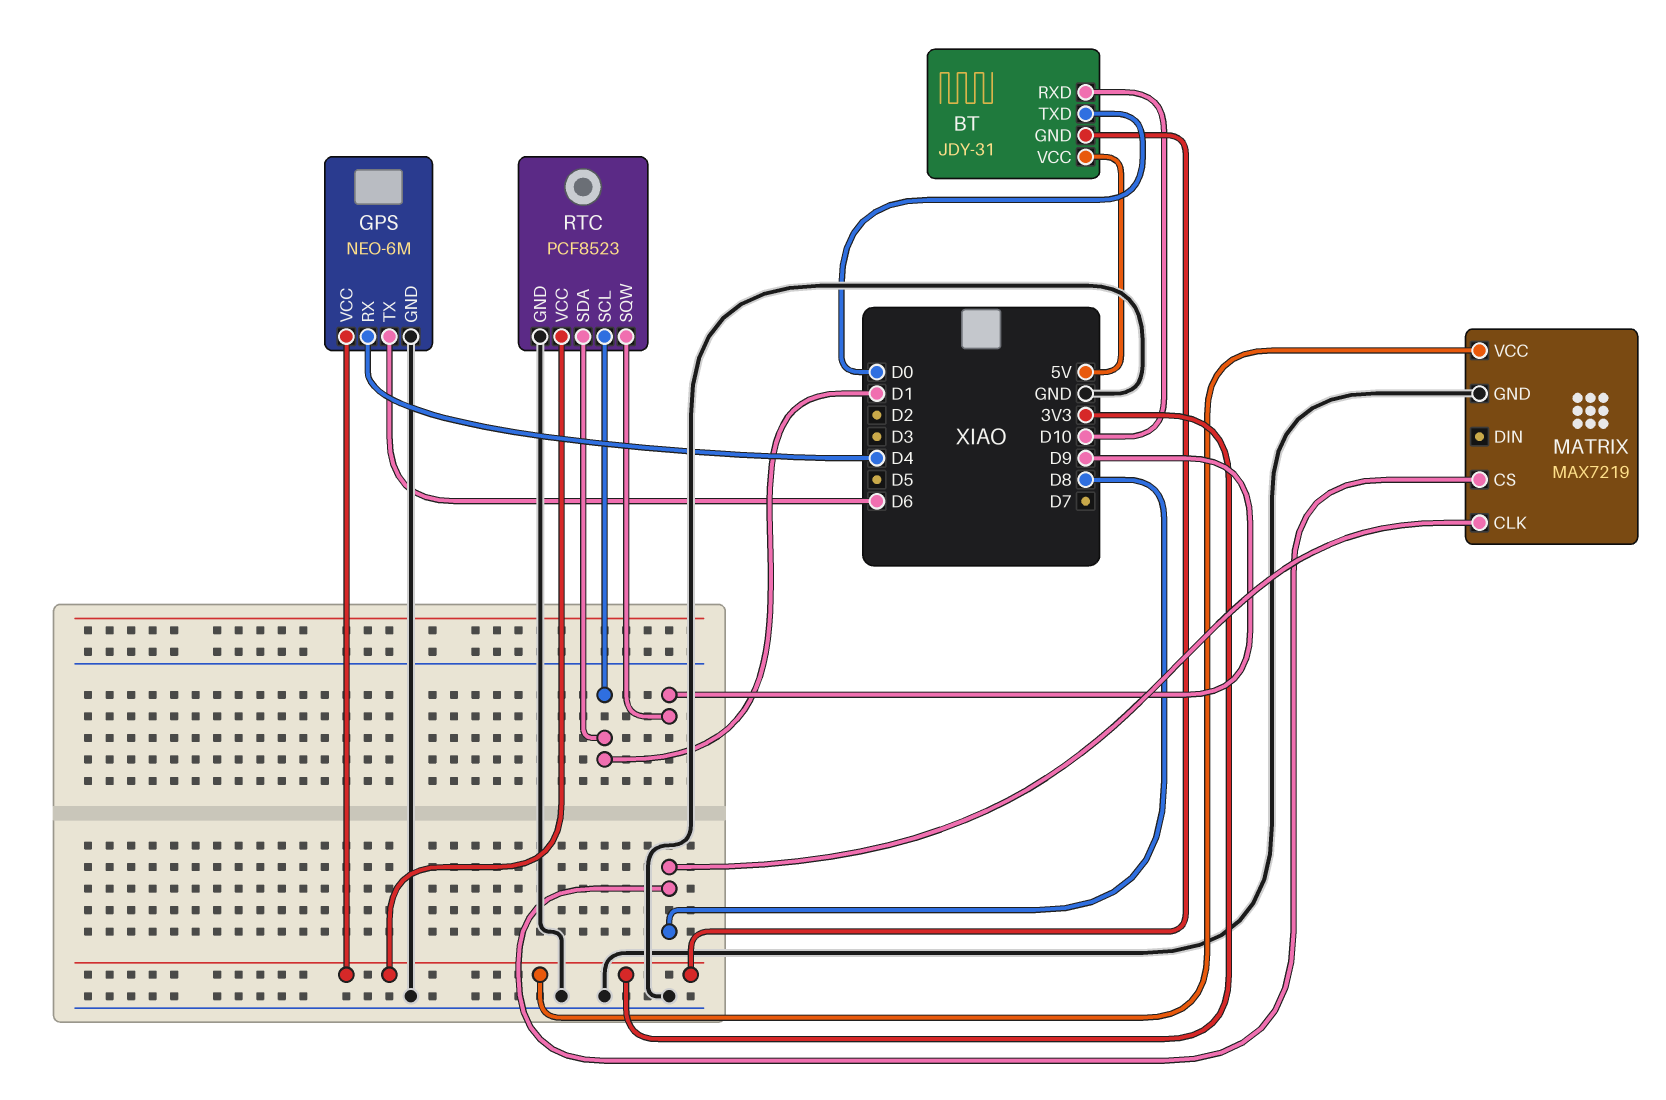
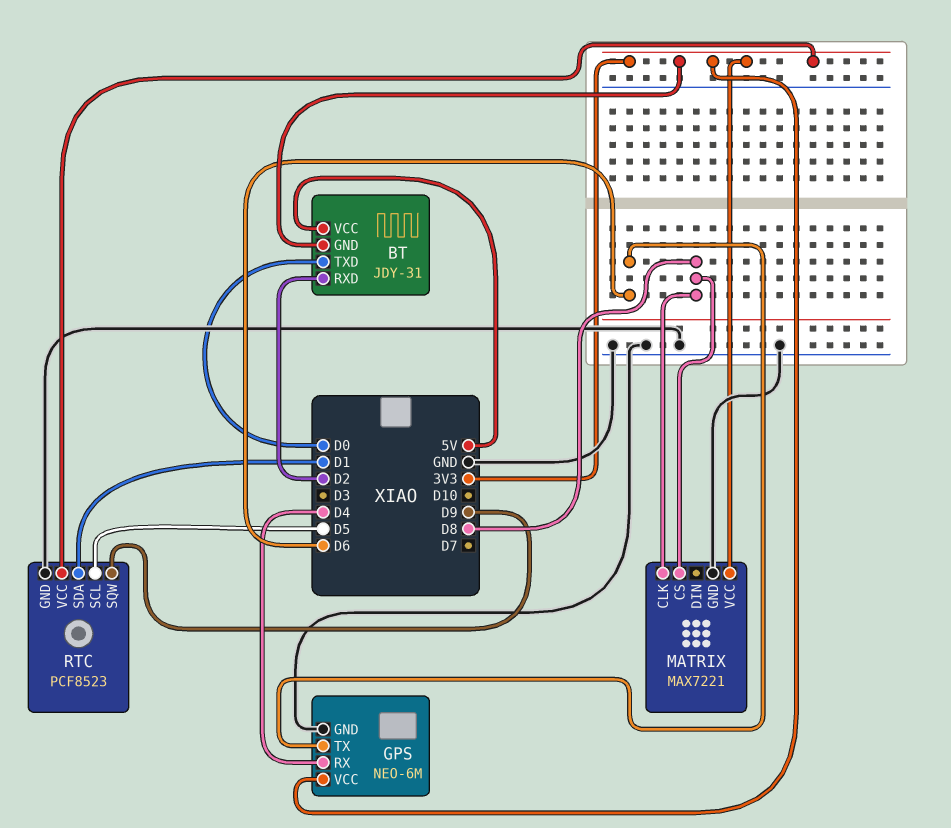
BT pin RXD: D10 -> D2
MATRIX: MAX7219 -> MAX7221
RTC pin SCL: D1 -> D5

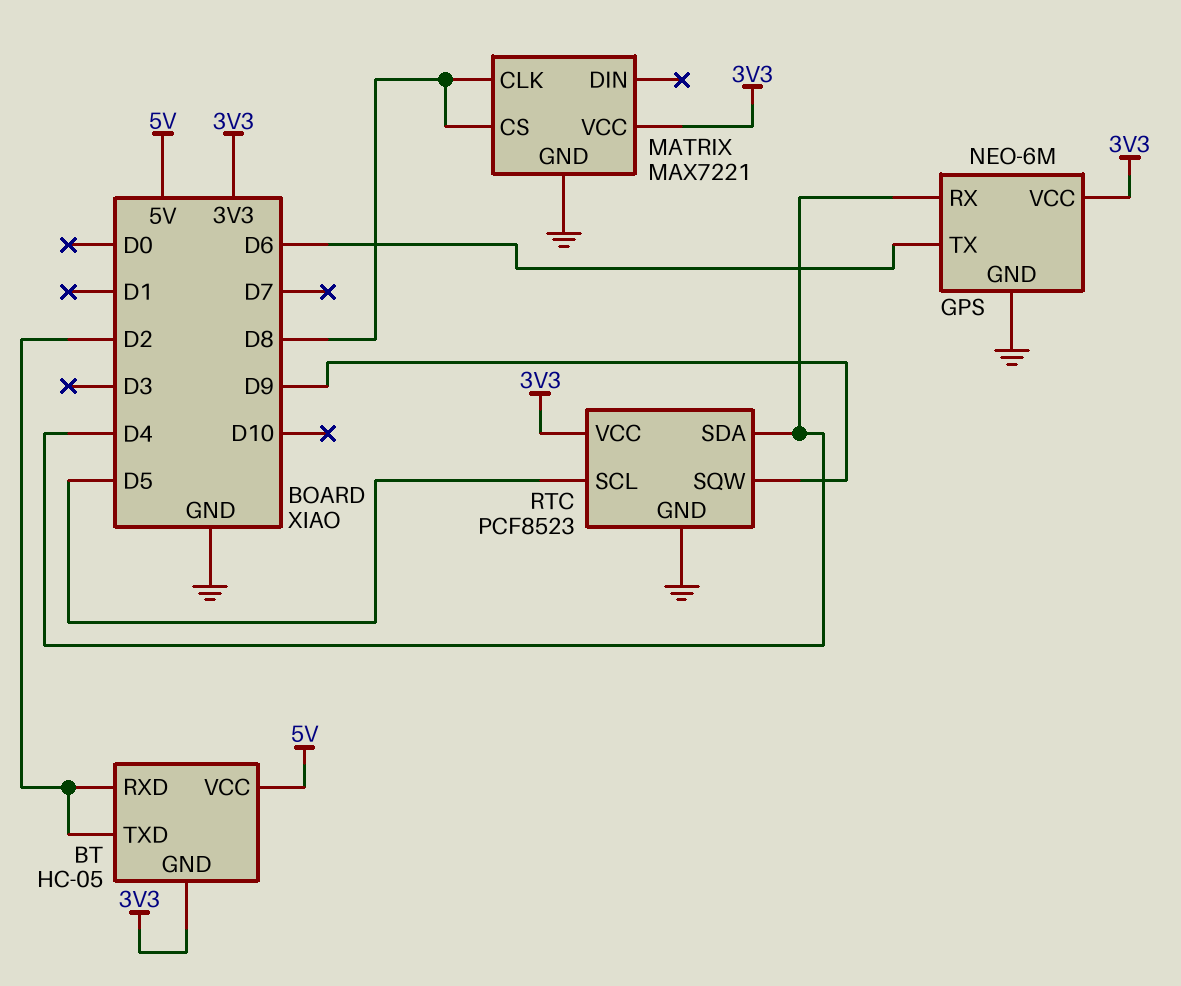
BT: JDY-31 -> HC-05
BT pin TXD: D0 -> D2
RTC pin SDA: D1 -> D4

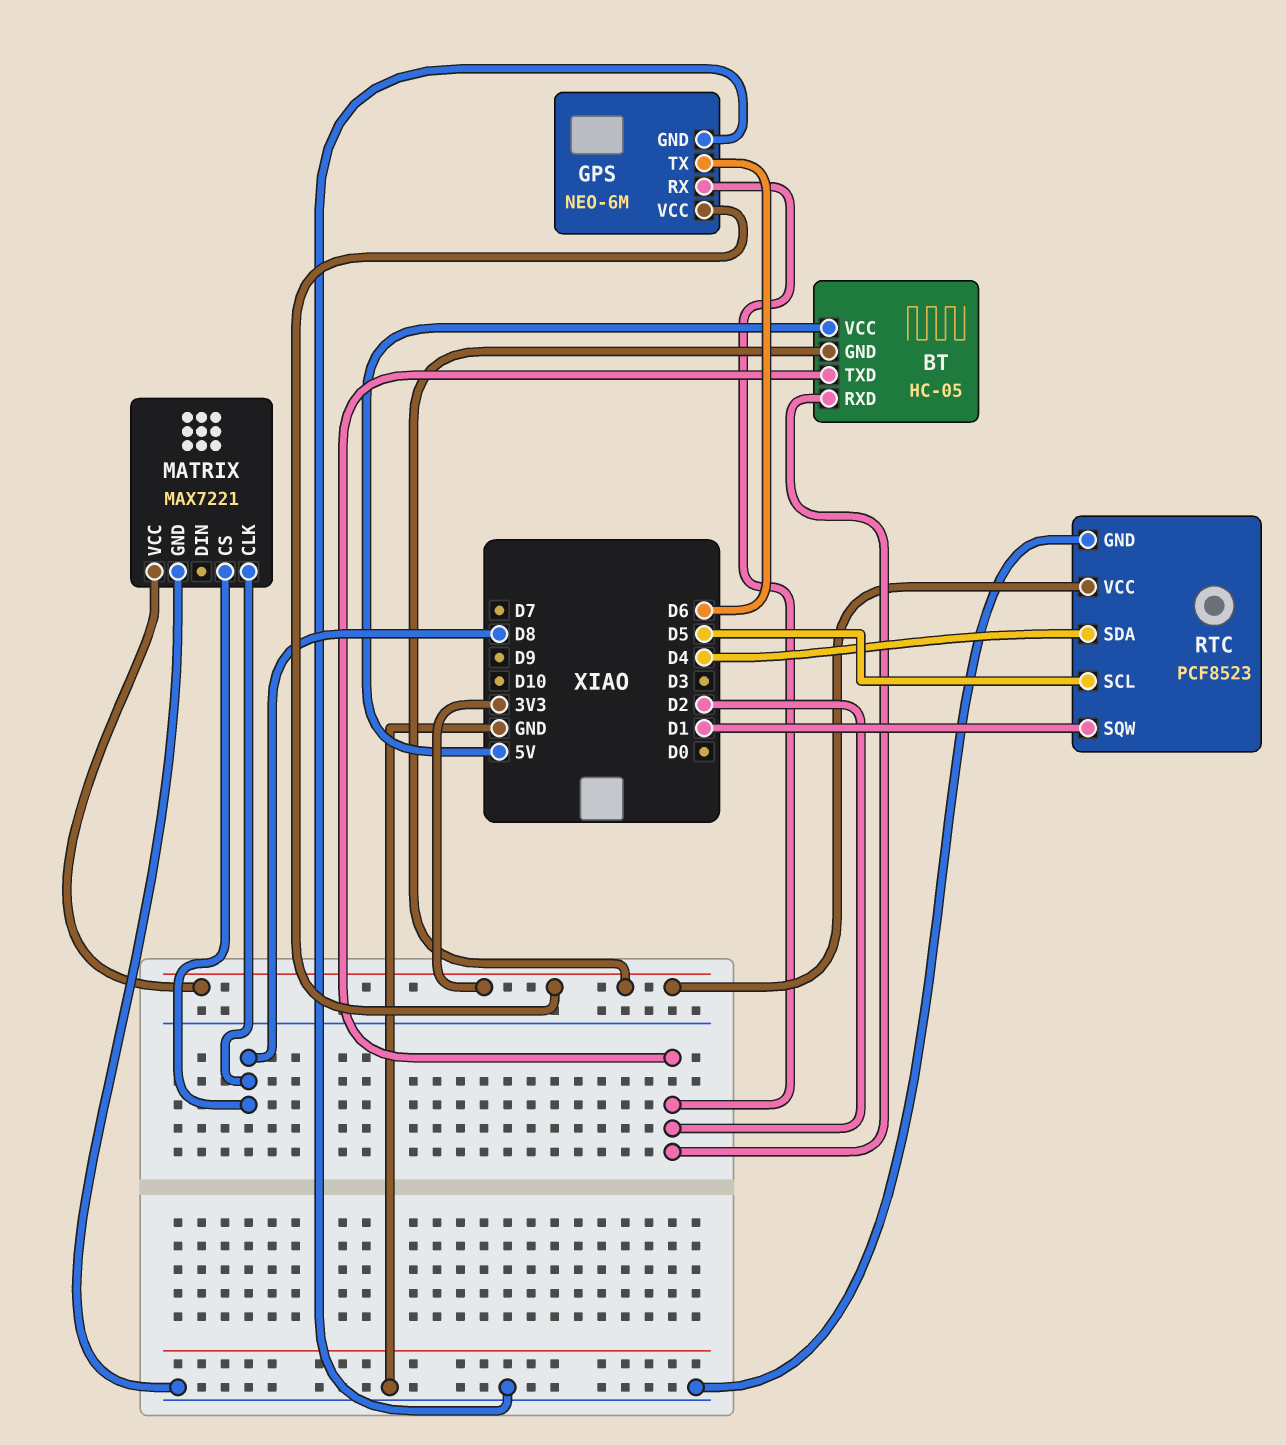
GPS pin RX: D4 -> D2
RTC pin SQW: D9 -> D1

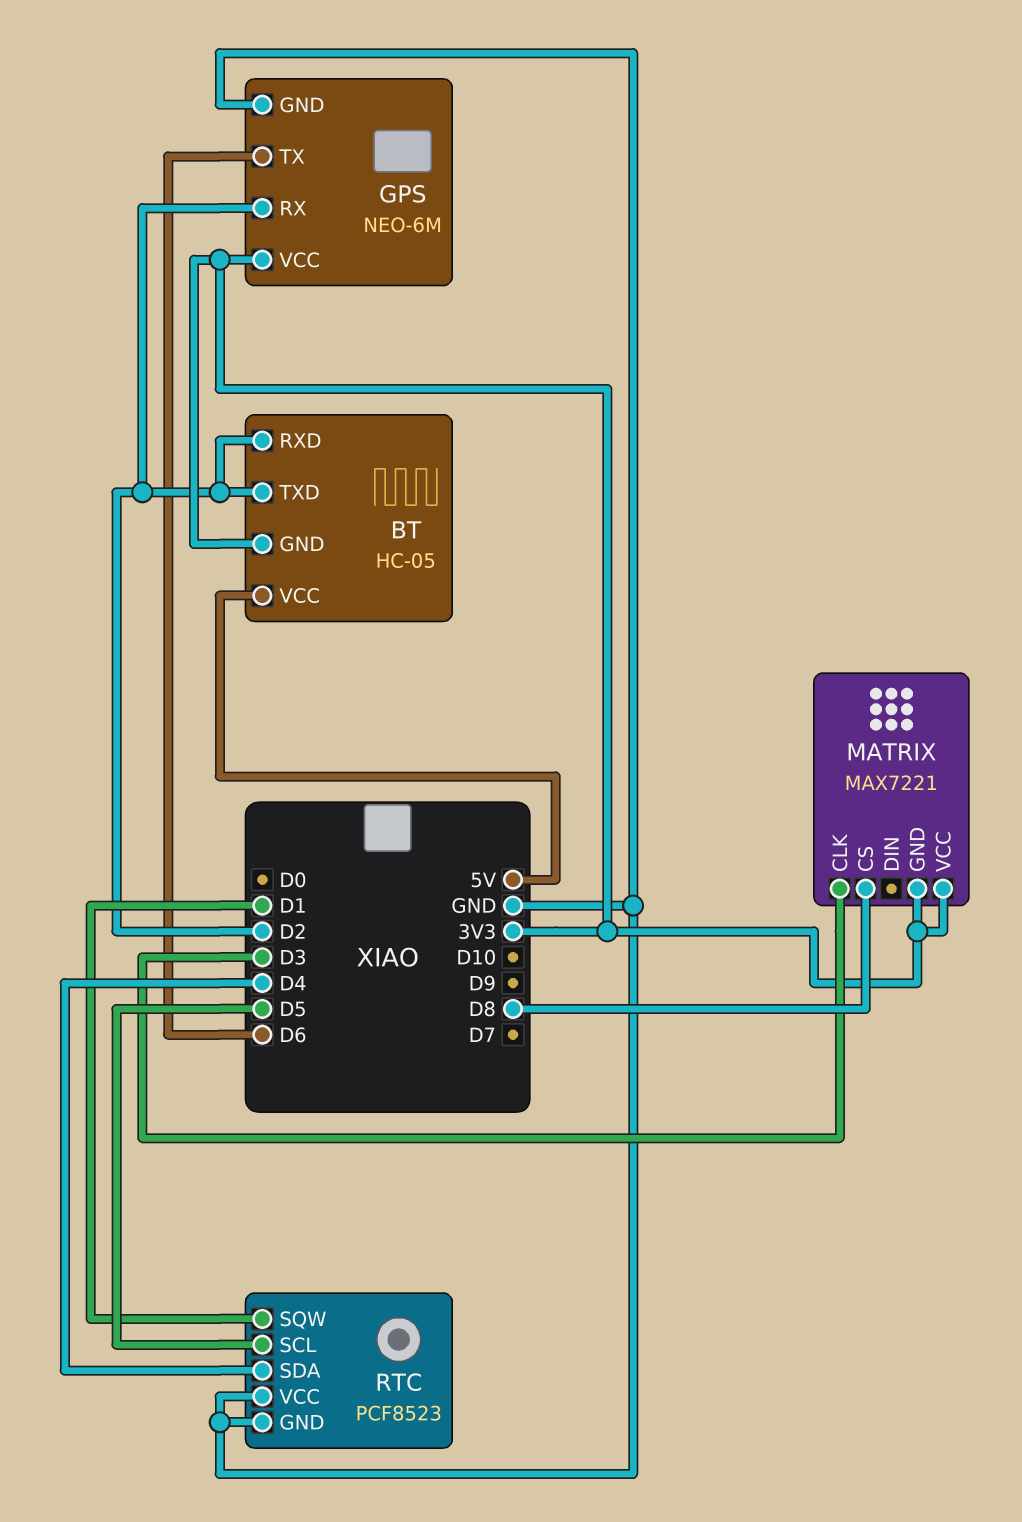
MATRIX pin CLK: D8 -> D3
MATRIX pin GND: GND -> 3V3
RTC pin VCC: 3V3 -> GND

